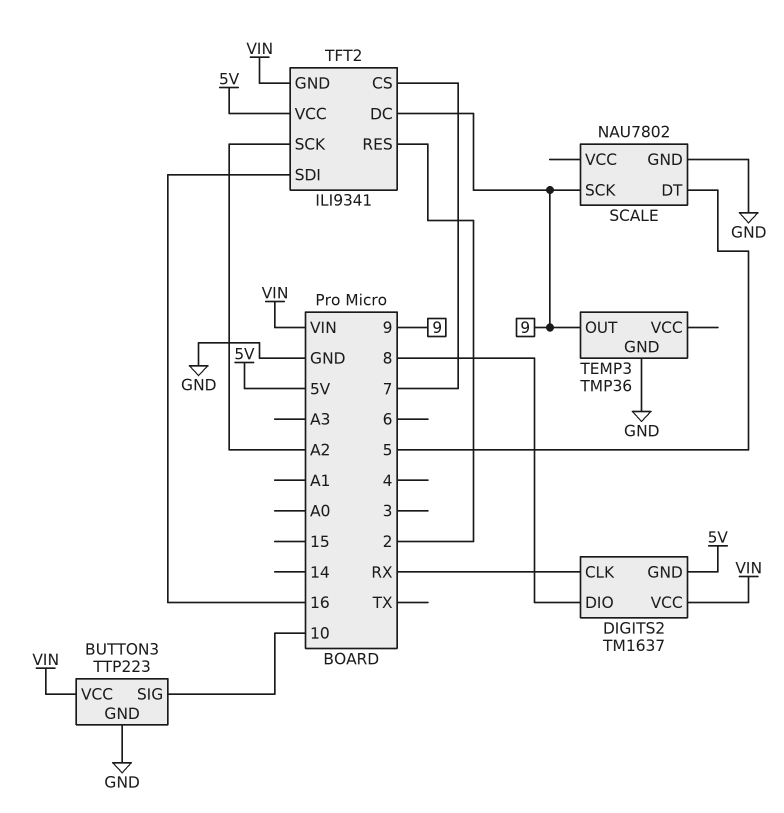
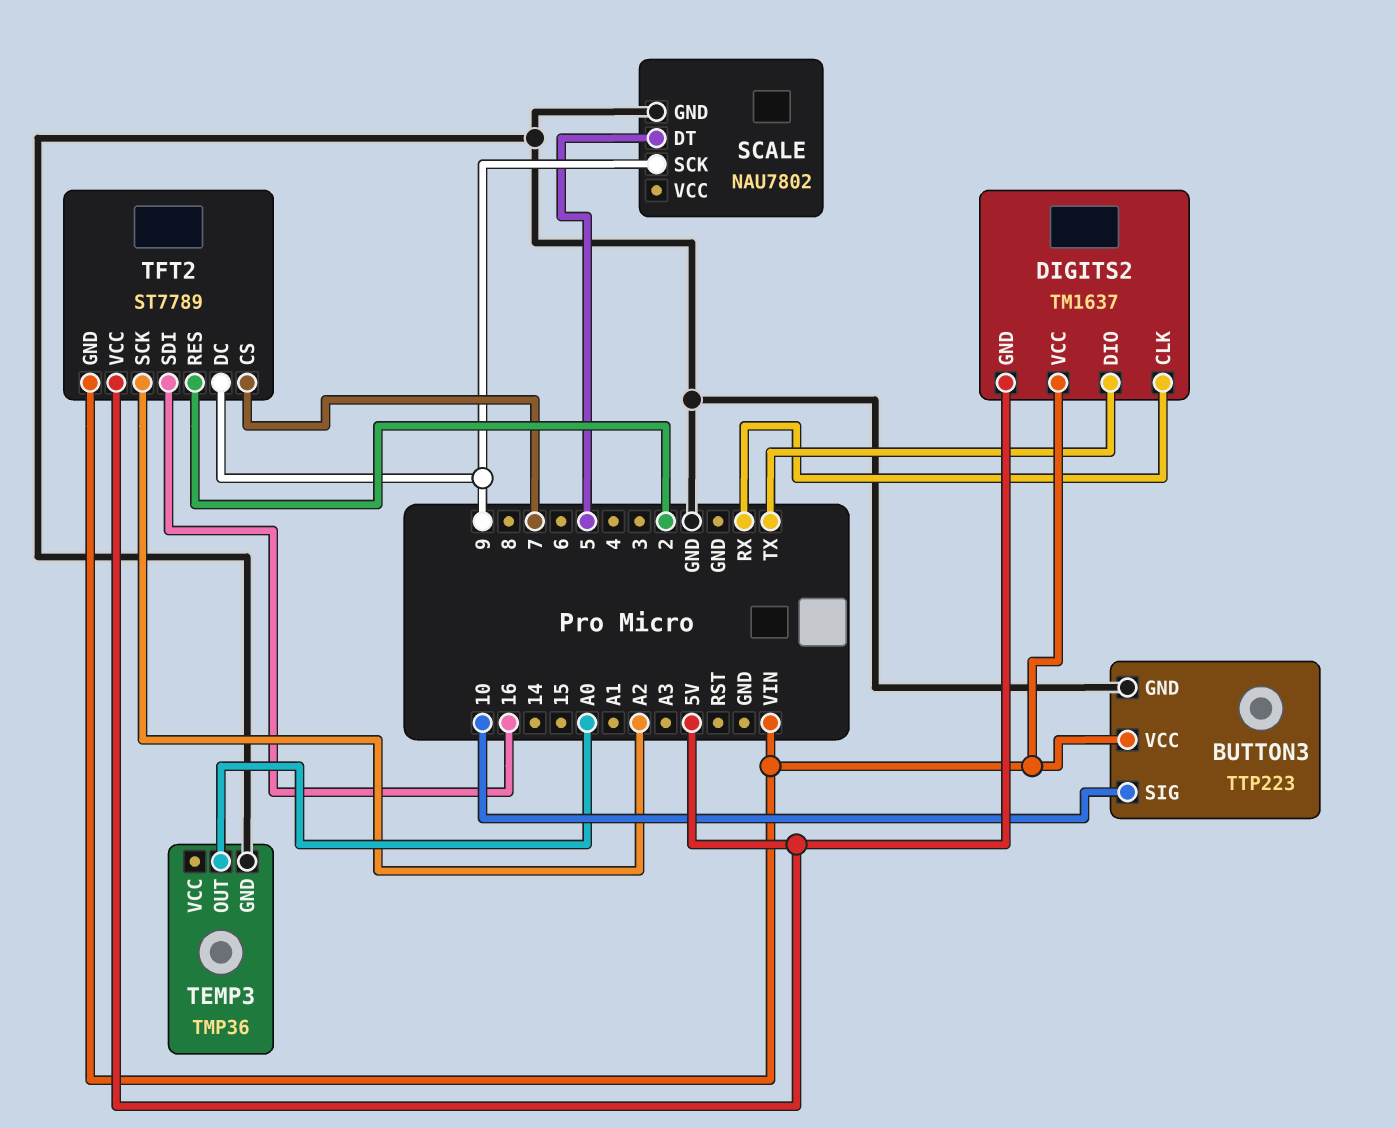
DIGITS2 pin DIO: 8 -> TX
TEMP3 pin OUT: 9 -> A0
TFT2: ILI9341 -> ST7789

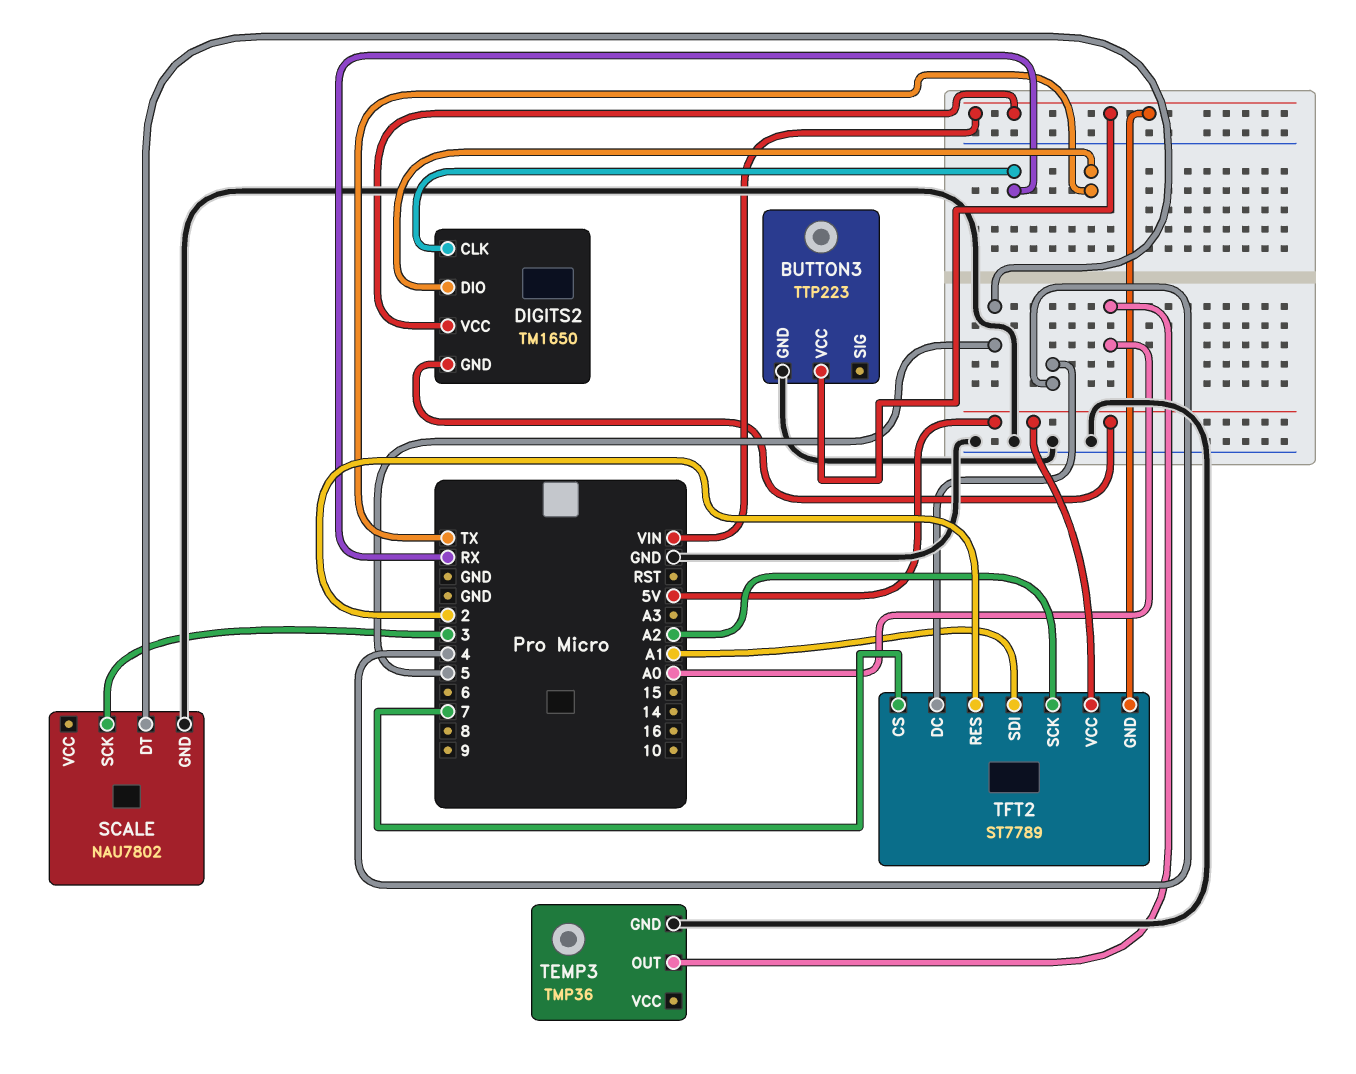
BUTTON3 pin SIG: 10 -> none
DIGITS2: TM1637 -> TM1650
SCALE pin SCK: 9 -> 3
TFT2 pin DC: 9 -> 4
TFT2 pin SDI: 16 -> A1

